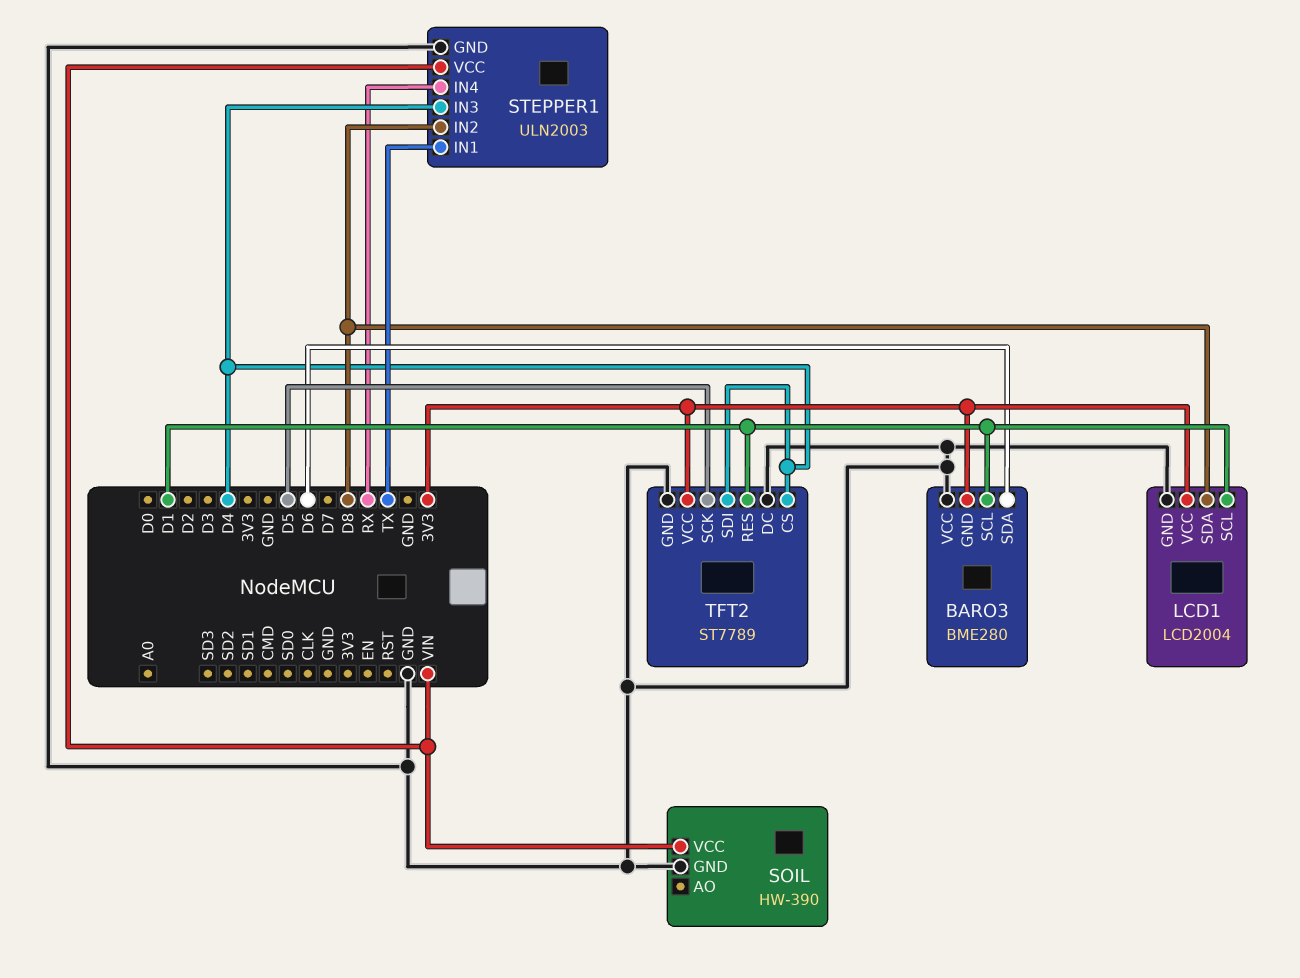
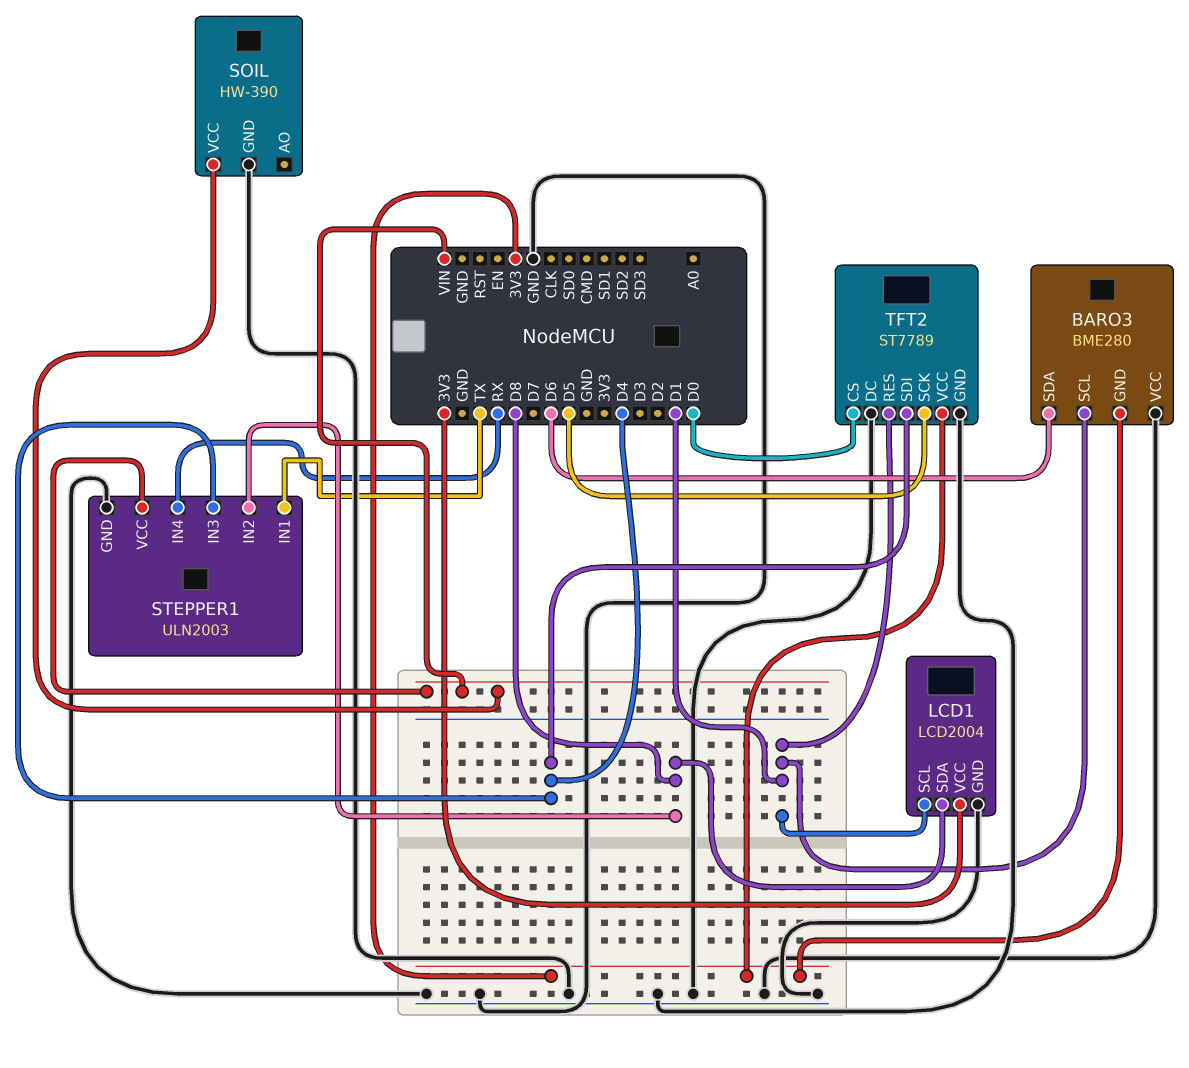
TFT2 pin CS: D4 -> D0

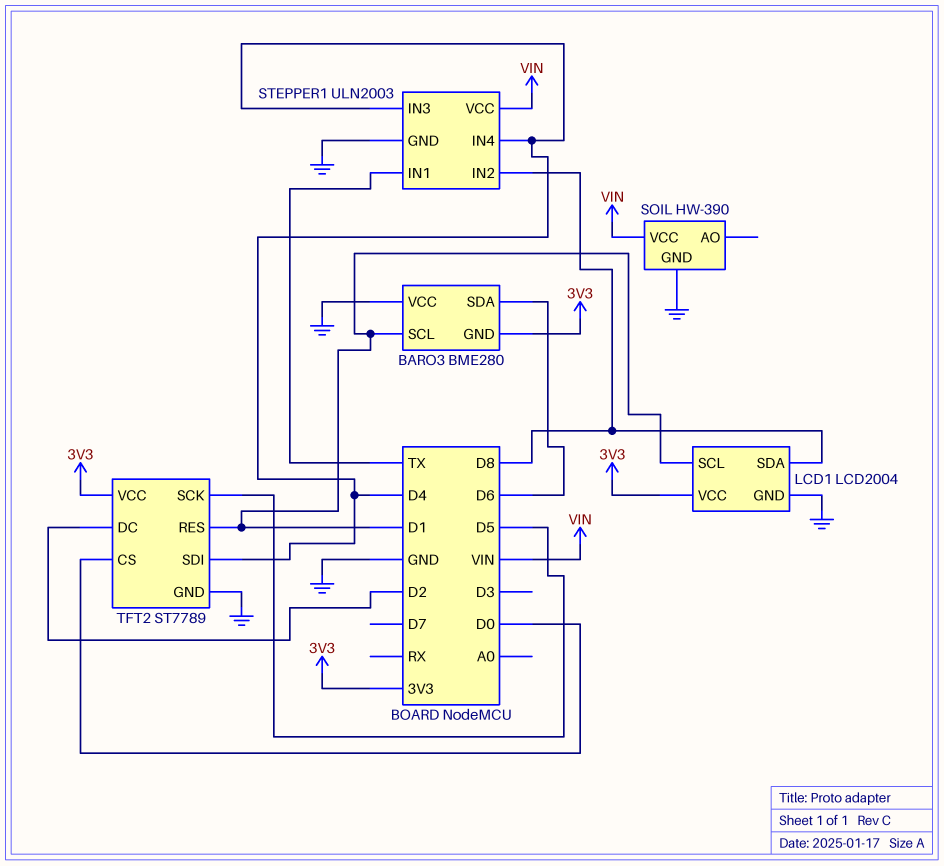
STEPPER1 pin IN4: RX -> D4
TFT2 pin DC: GND -> D2

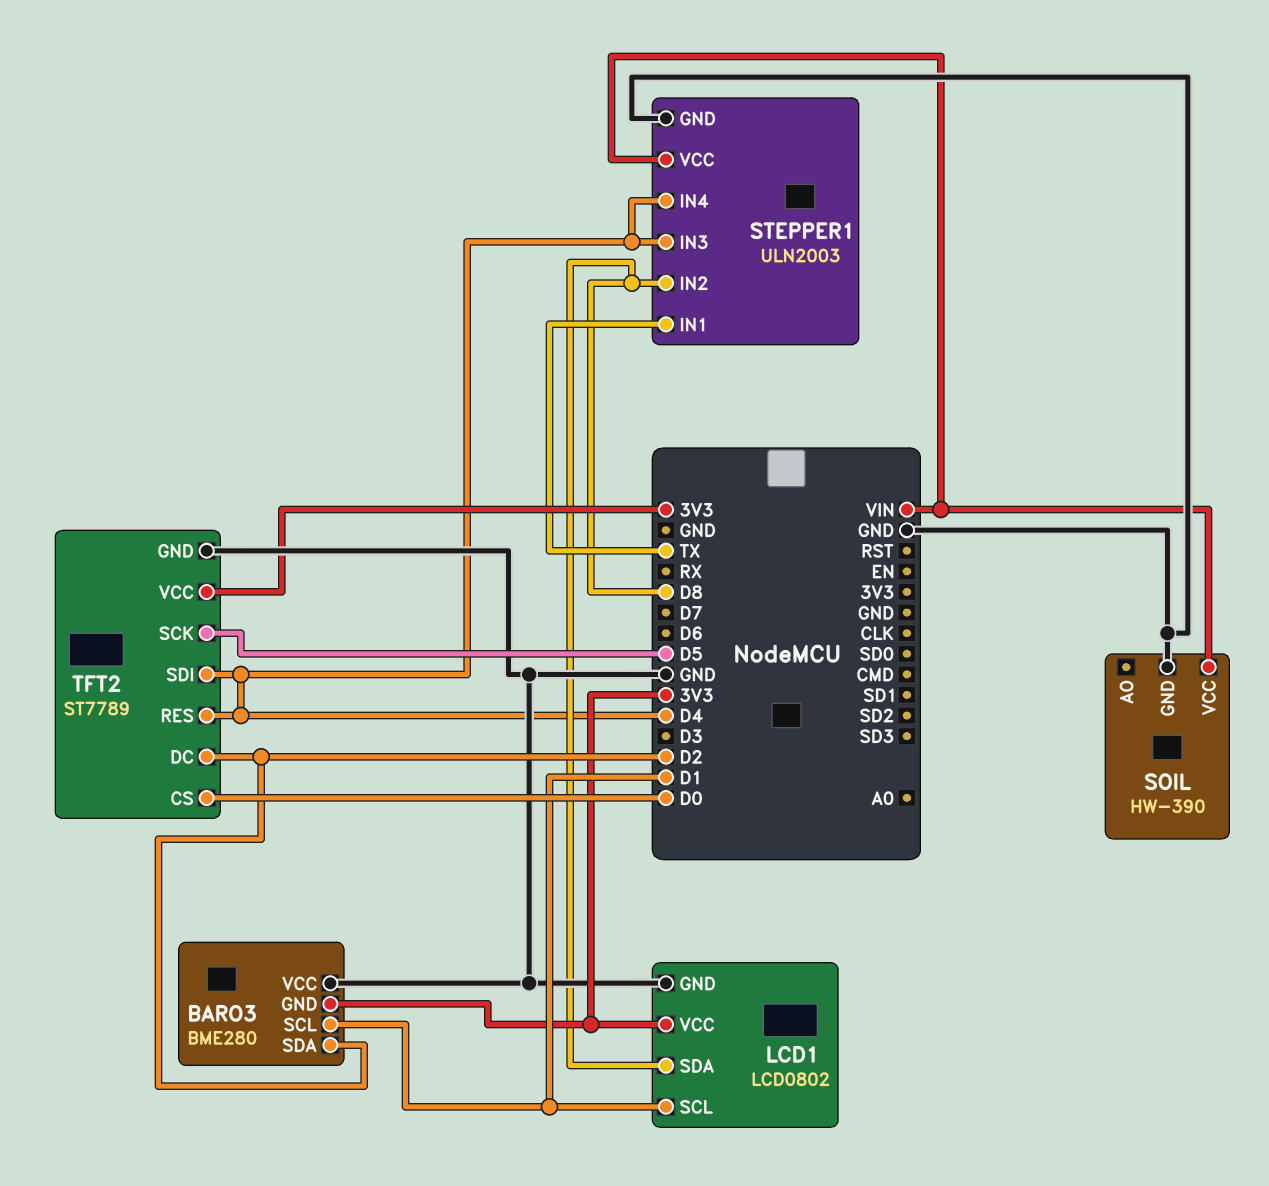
BARO3 pin SDA: D6 -> D2
LCD1: LCD2004 -> LCD0802
TFT2 pin RES: D1 -> D4

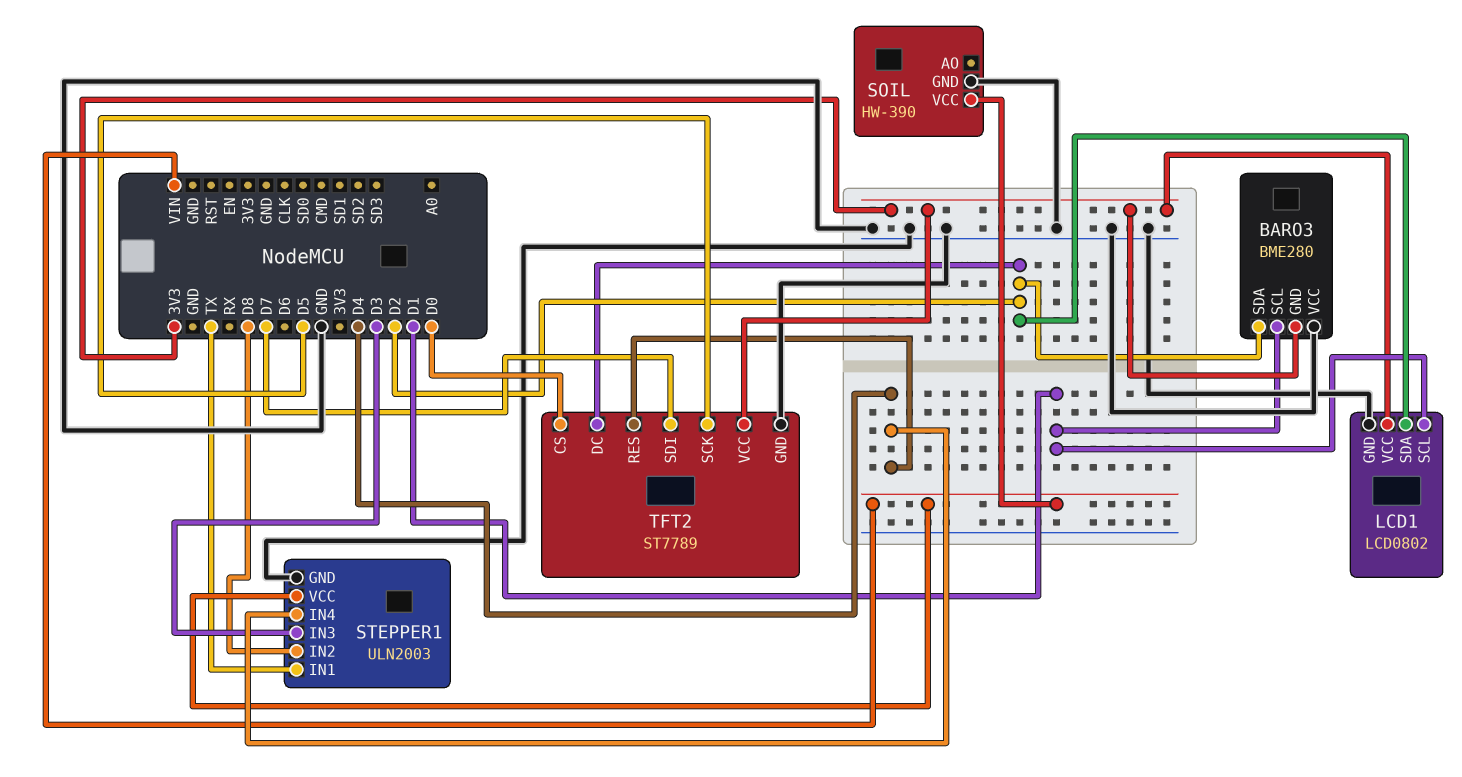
LCD1 pin SDA: D8 -> D2
STEPPER1 pin IN3: D4 -> D3
TFT2 pin SDI: D4 -> D7

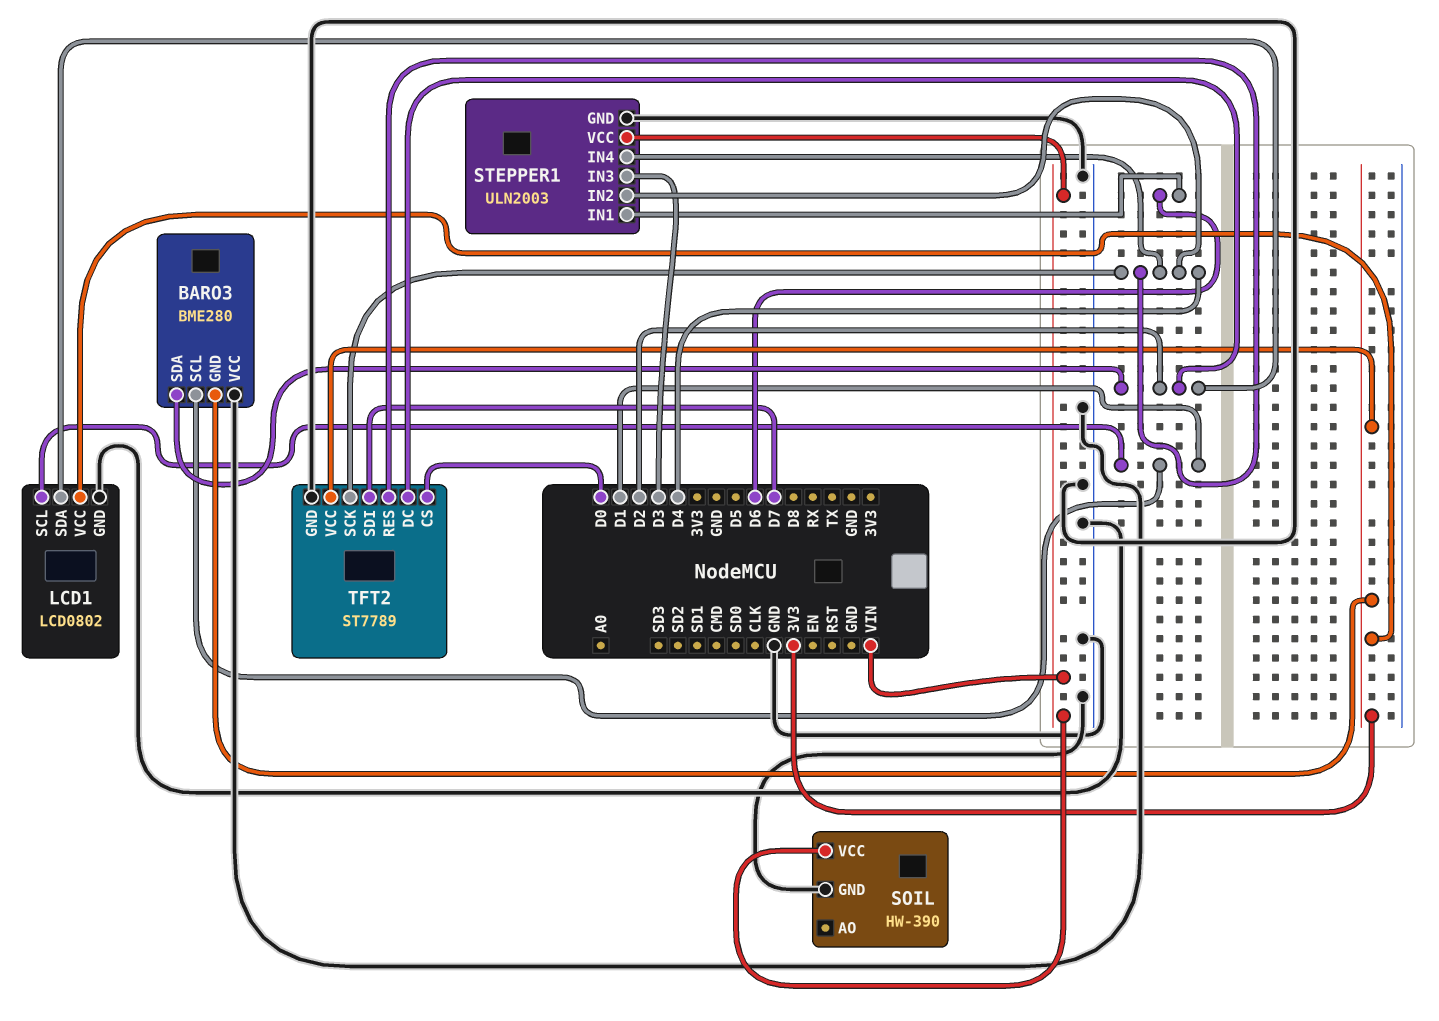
STEPPER1 pin IN1: TX -> D6
STEPPER1 pin IN2: D8 -> D4
TFT2 pin SCK: D5 -> D4

